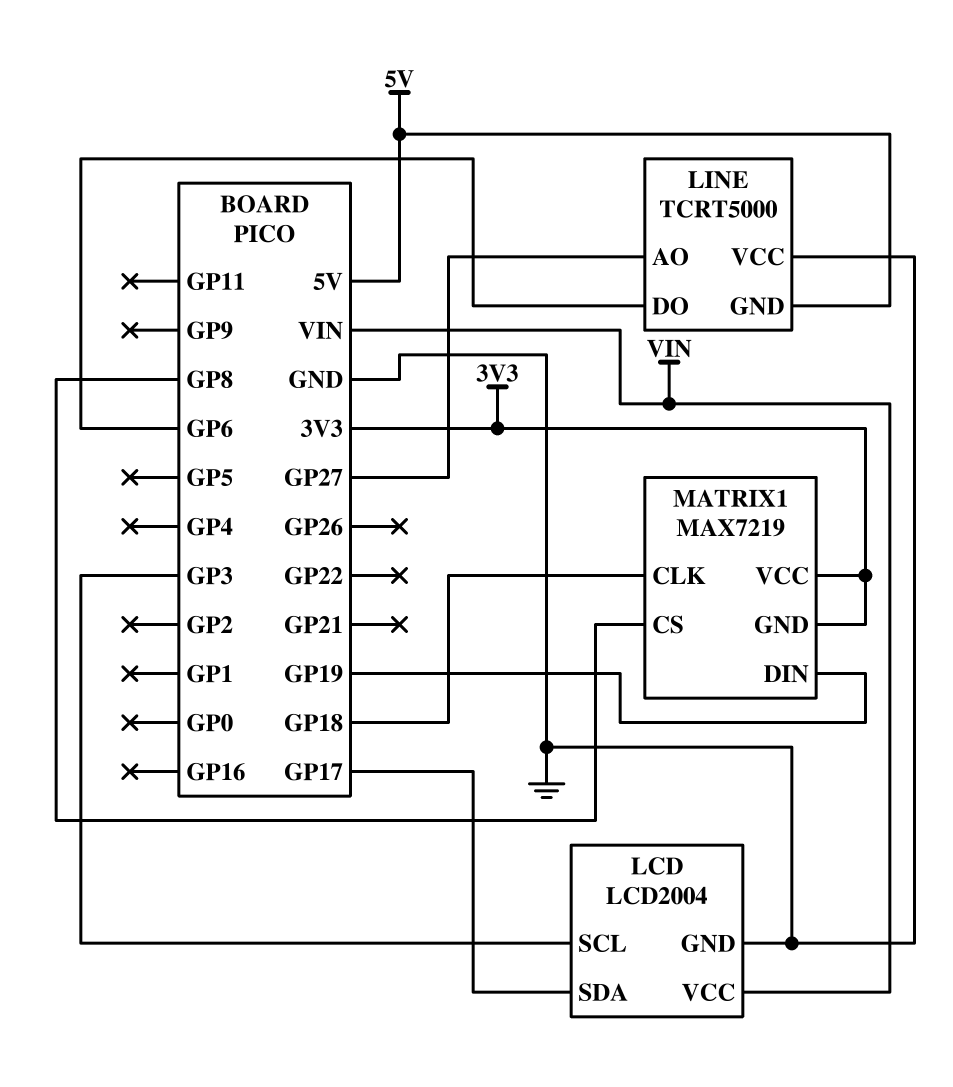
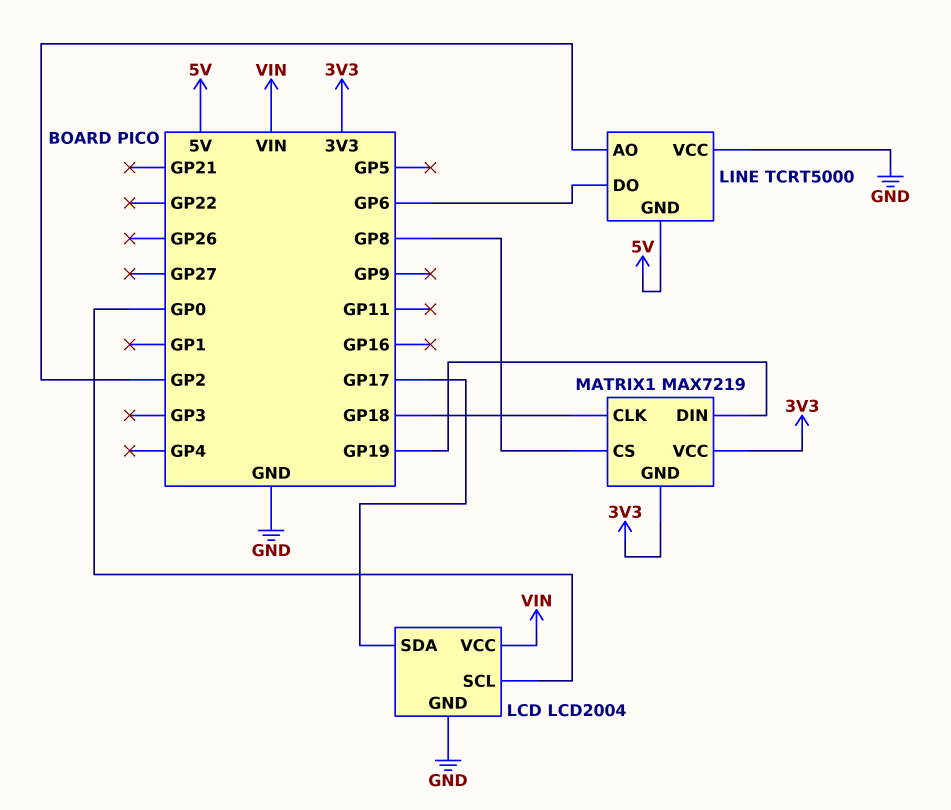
LCD pin SCL: GP3 -> GP0
LINE pin AO: GP27 -> GP2

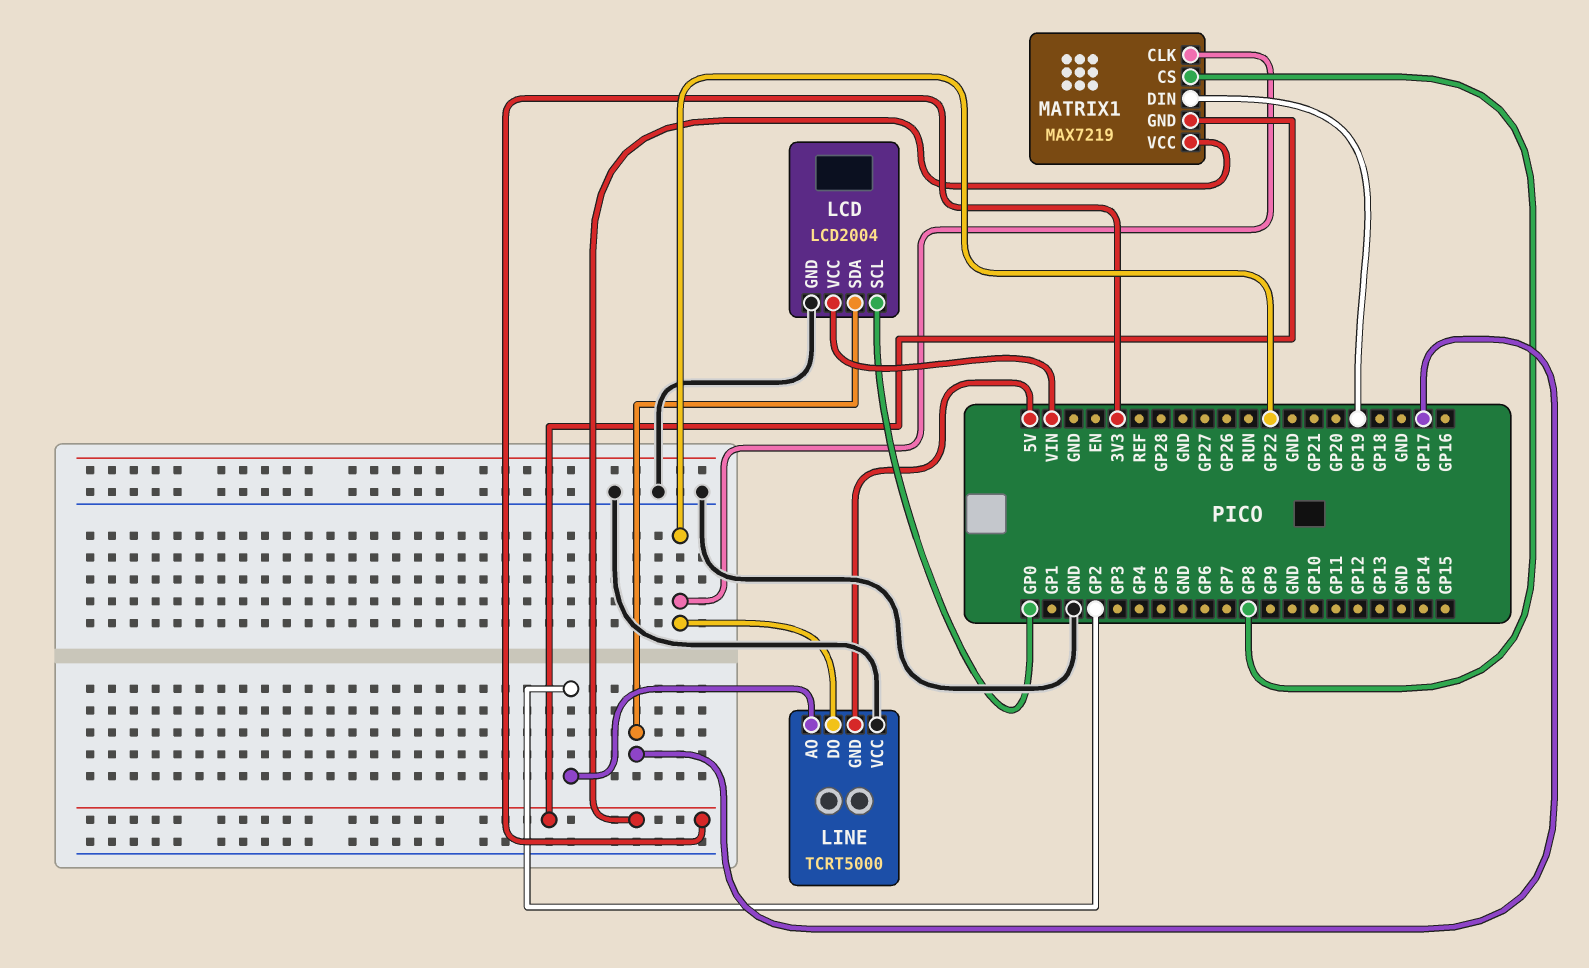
LINE pin DO: GP6 -> GP22
MATRIX1 pin CLK: GP18 -> GP22

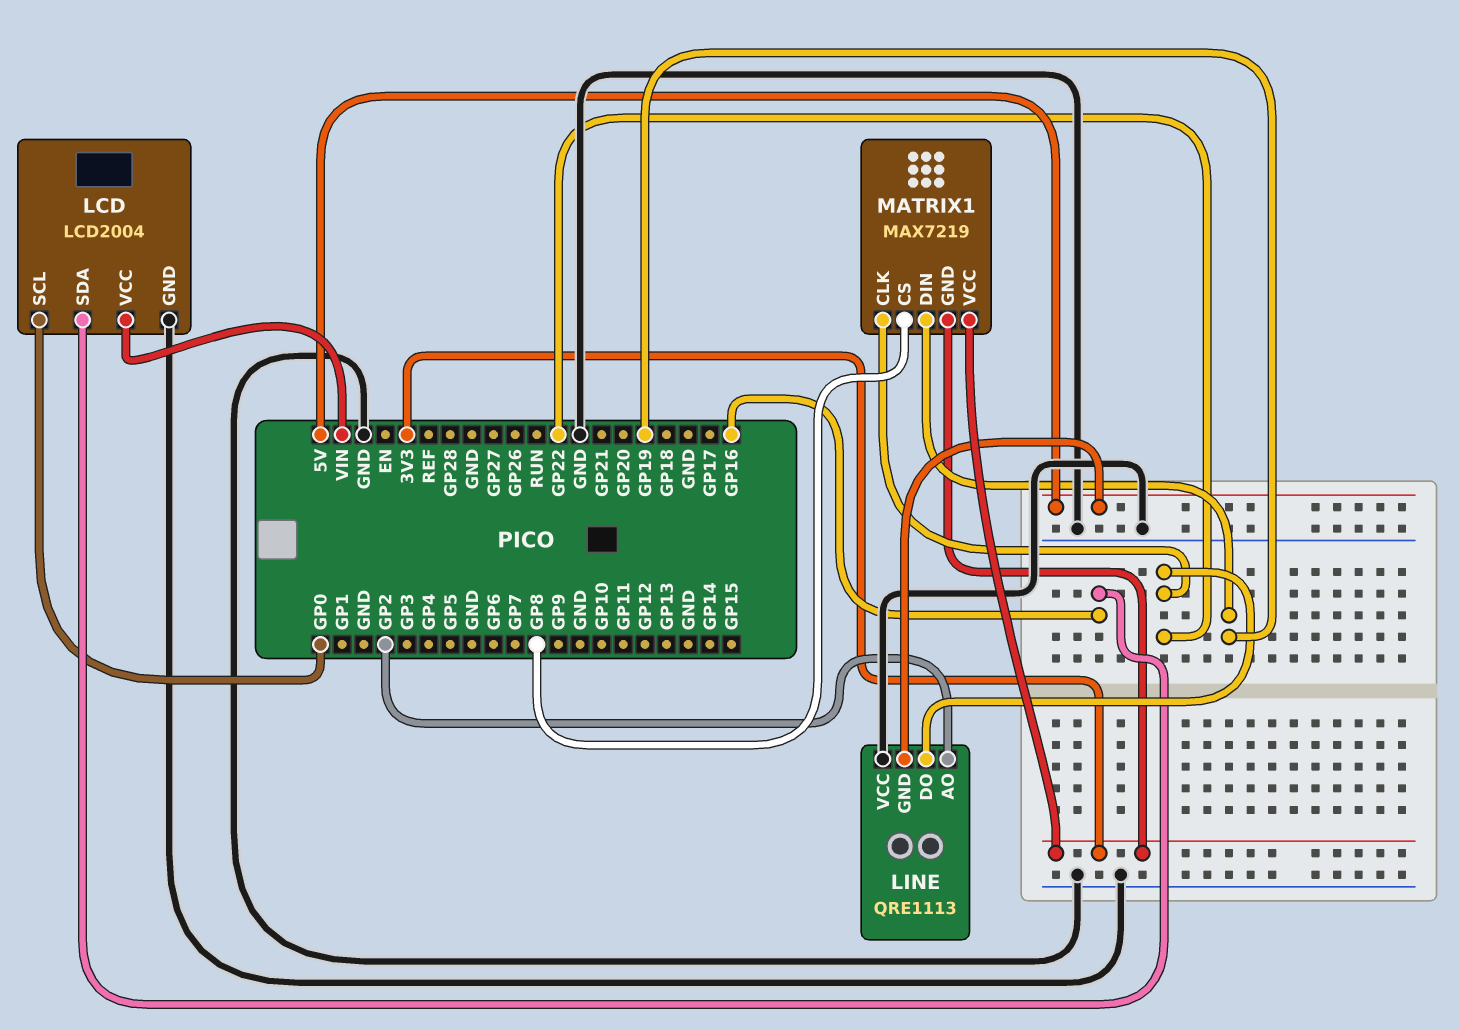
LCD pin SDA: GP17 -> GP16
LINE: TCRT5000 -> QRE1113

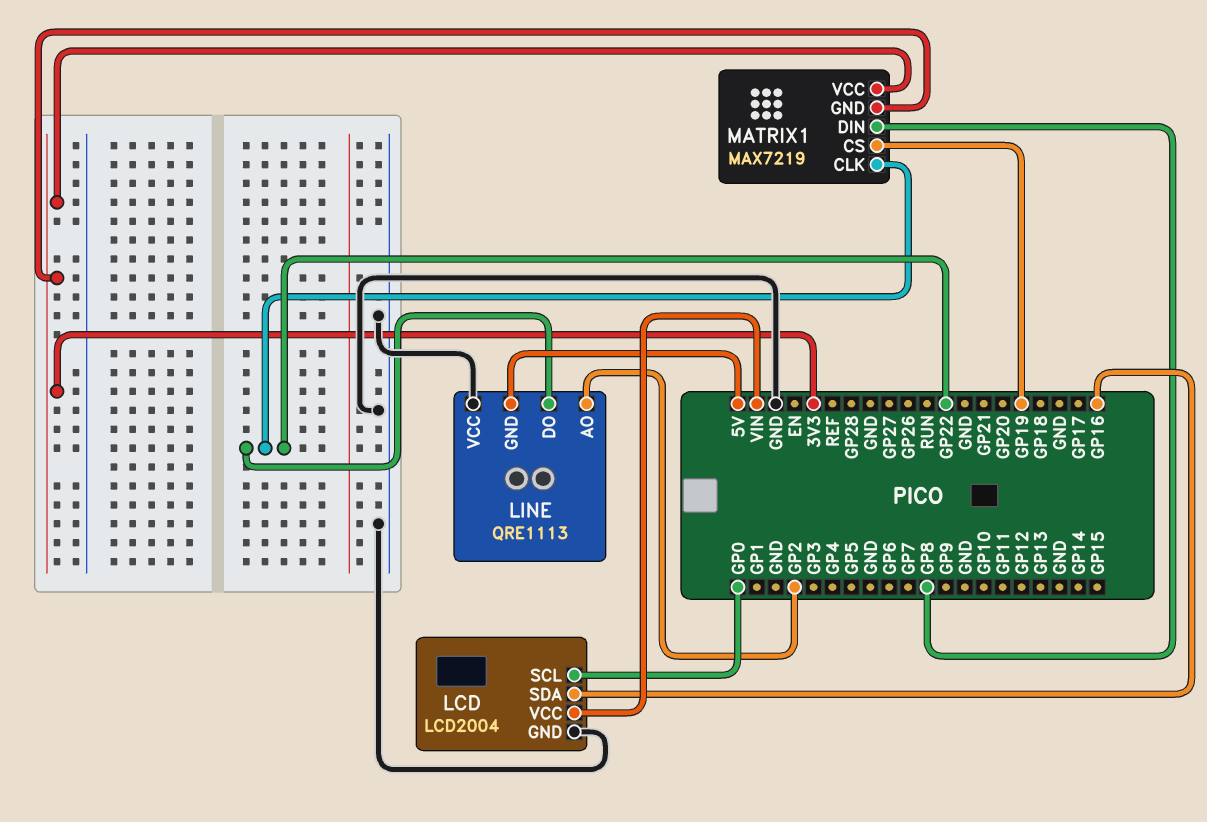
MATRIX1 pin CS: GP8 -> GP19
MATRIX1 pin DIN: GP19 -> GP8

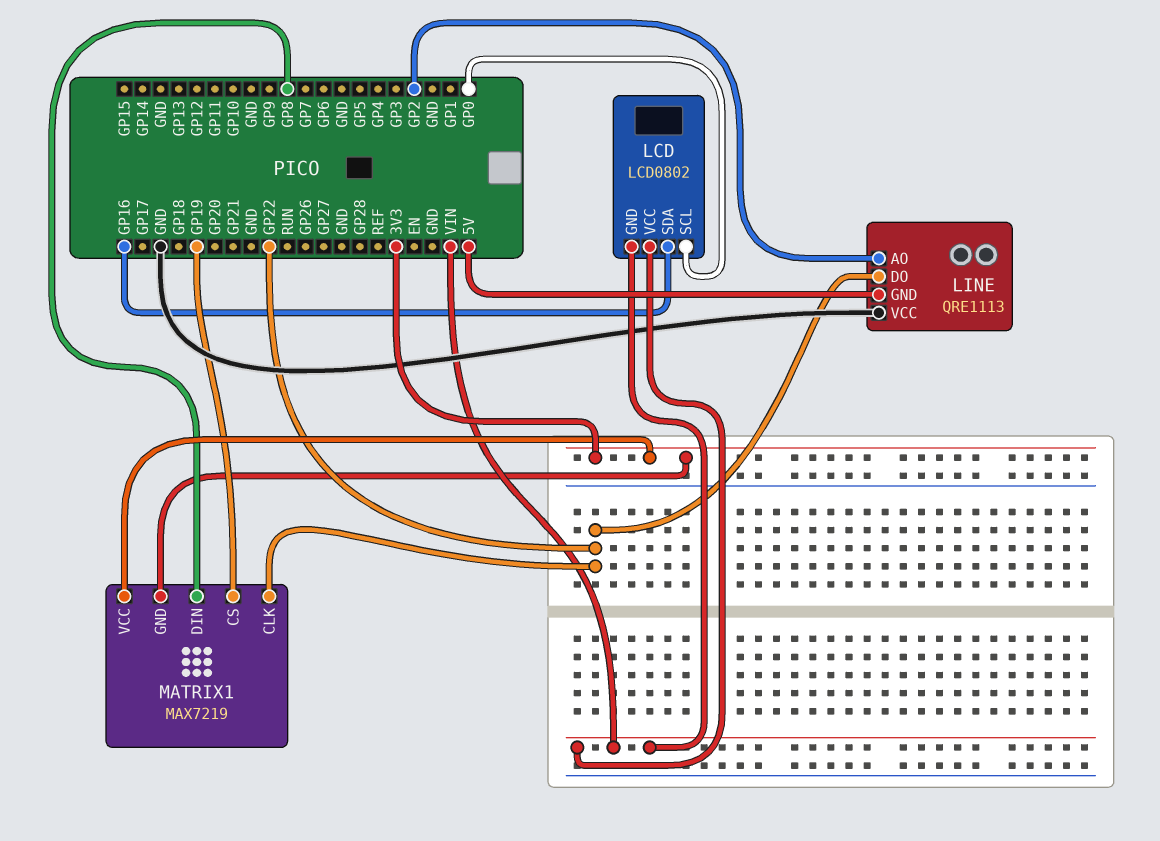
LCD: LCD2004 -> LCD0802
LCD pin GND: GND -> VIN

